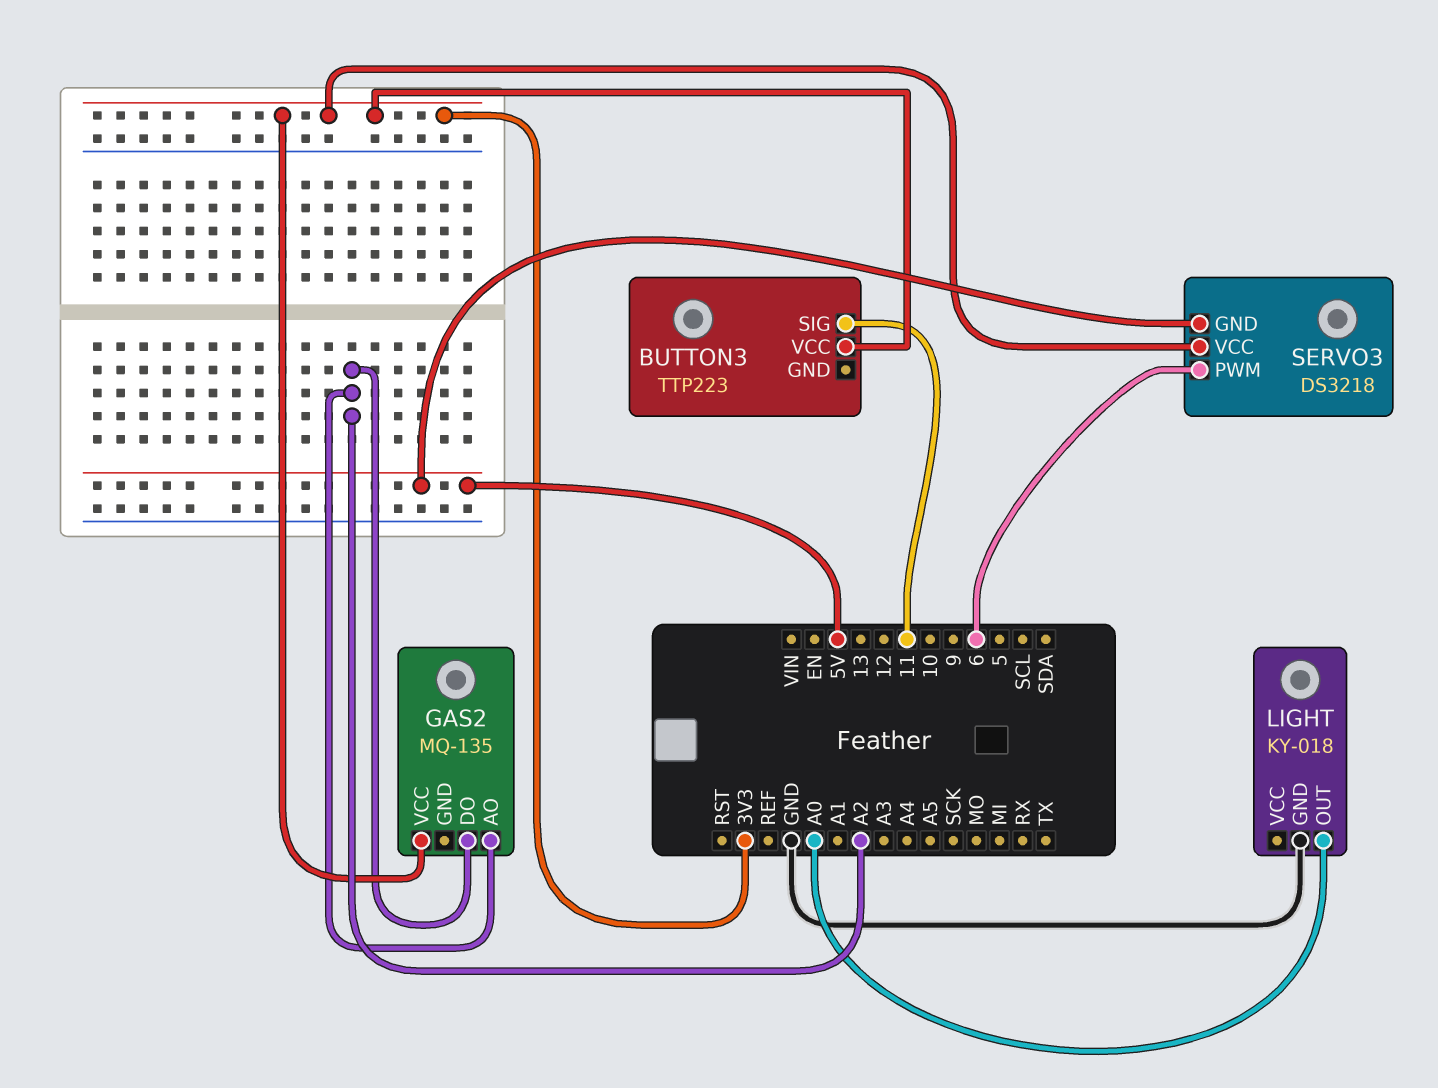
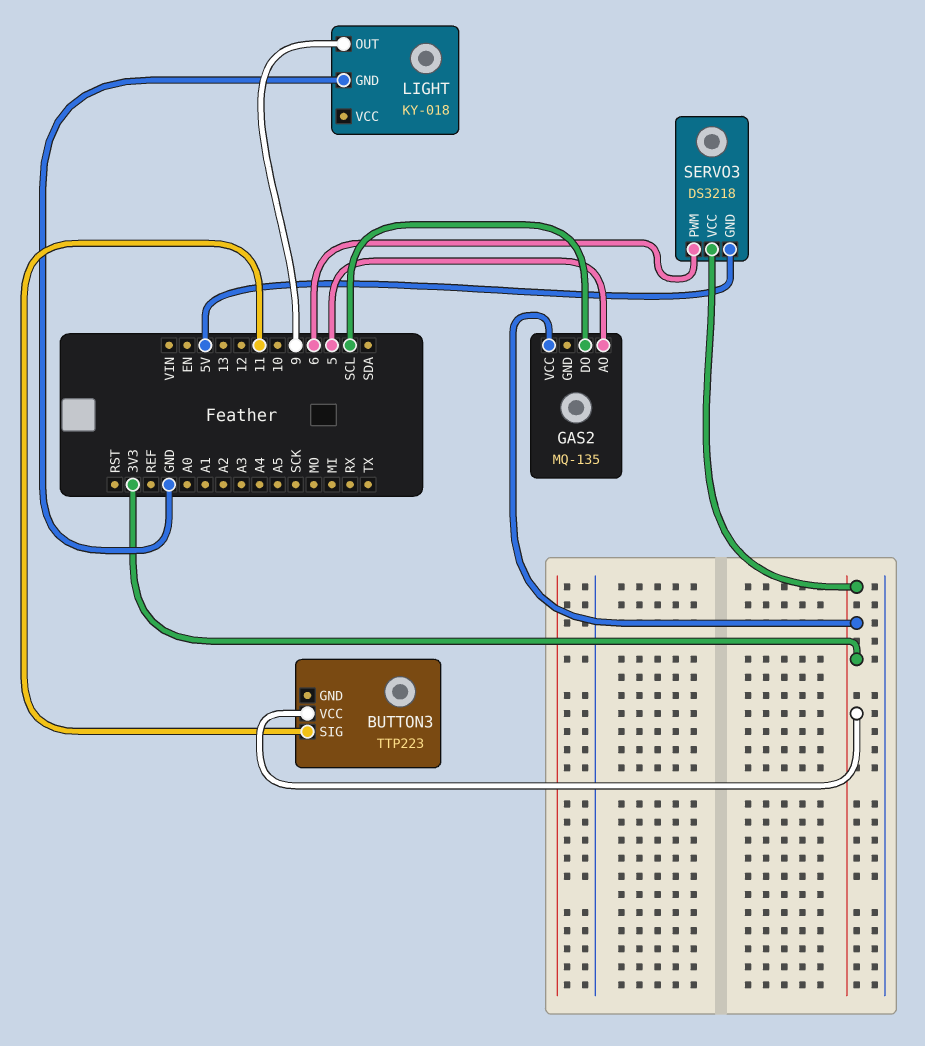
GAS2 pin AO: A2 -> 5
GAS2 pin DO: A2 -> SCL
LIGHT pin OUT: A0 -> 9

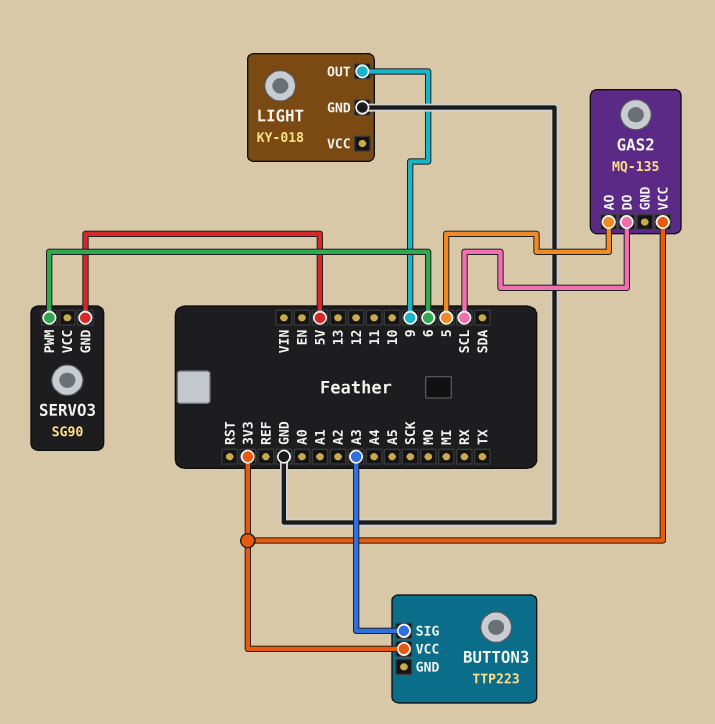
BUTTON3 pin SIG: 11 -> A3
SERVO3: DS3218 -> SG90
SERVO3 pin VCC: 3V3 -> none

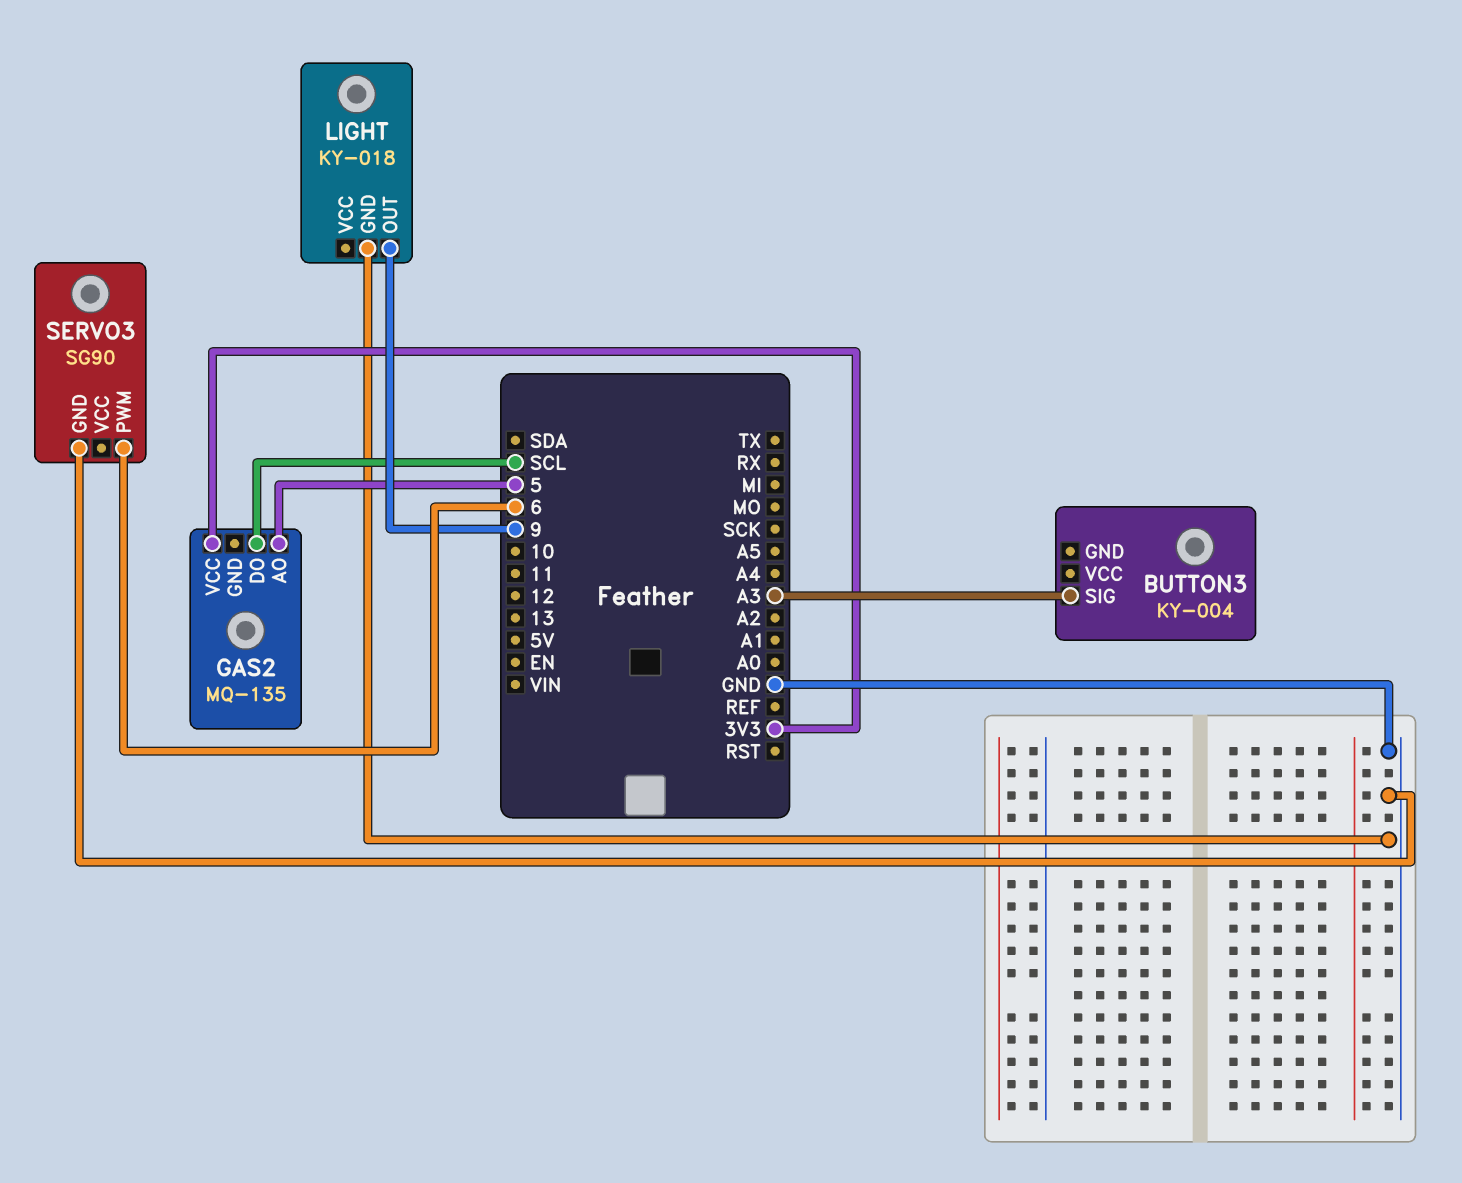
BUTTON3: TTP223 -> KY-004
BUTTON3 pin VCC: 3V3 -> none
SERVO3 pin GND: 5V -> GND

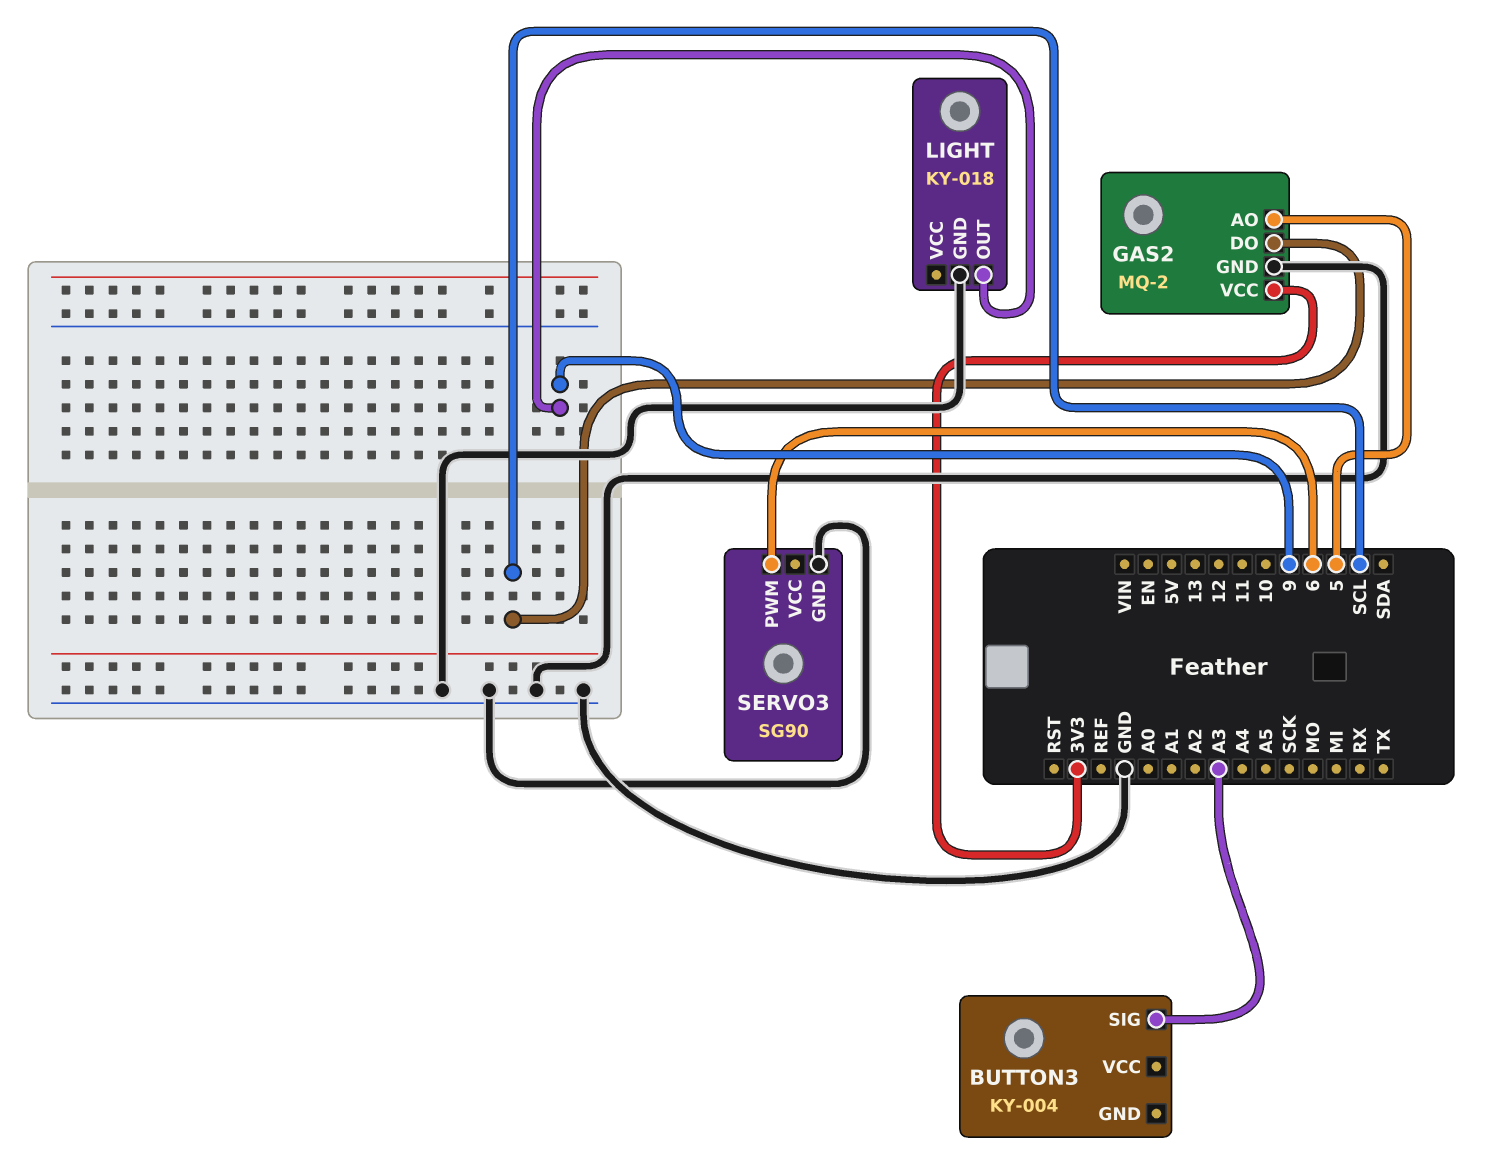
GAS2: MQ-135 -> MQ-2
GAS2 pin GND: none -> GND

